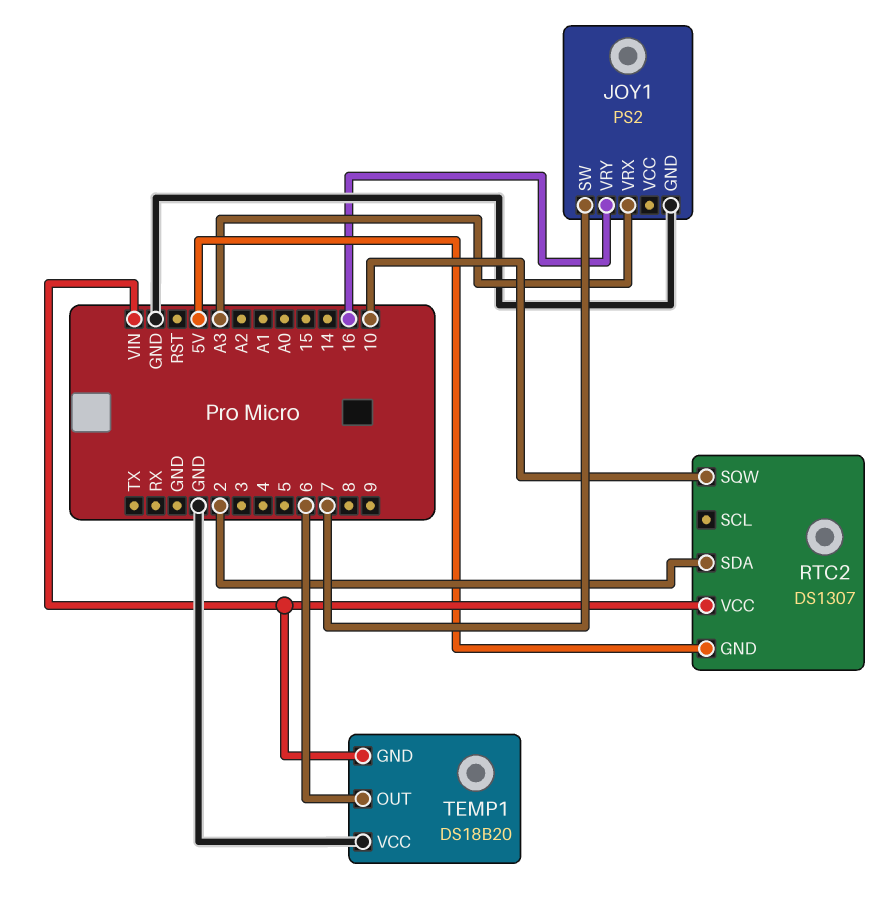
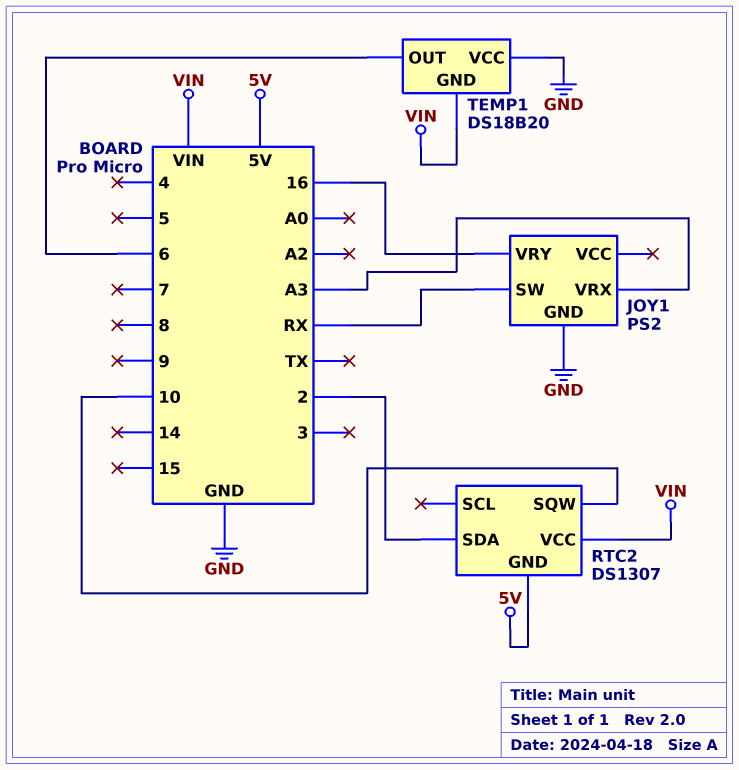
JOY1 pin SW: 7 -> RX

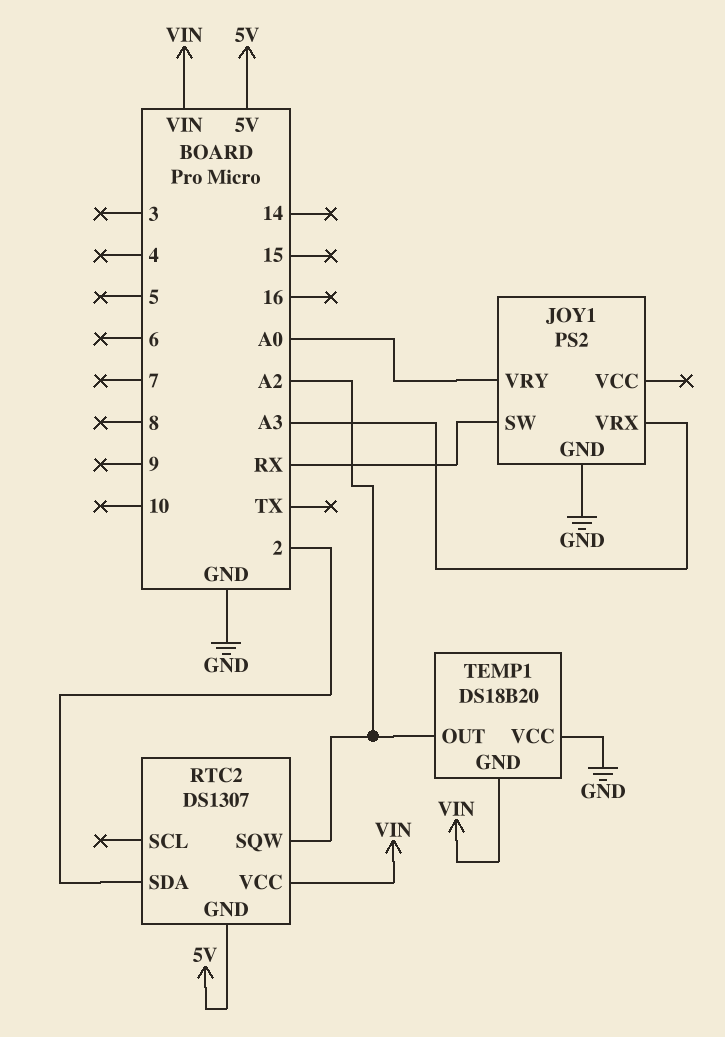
JOY1 pin VRY: 16 -> A0
RTC2 pin SQW: 10 -> A2
TEMP1 pin OUT: 6 -> A2

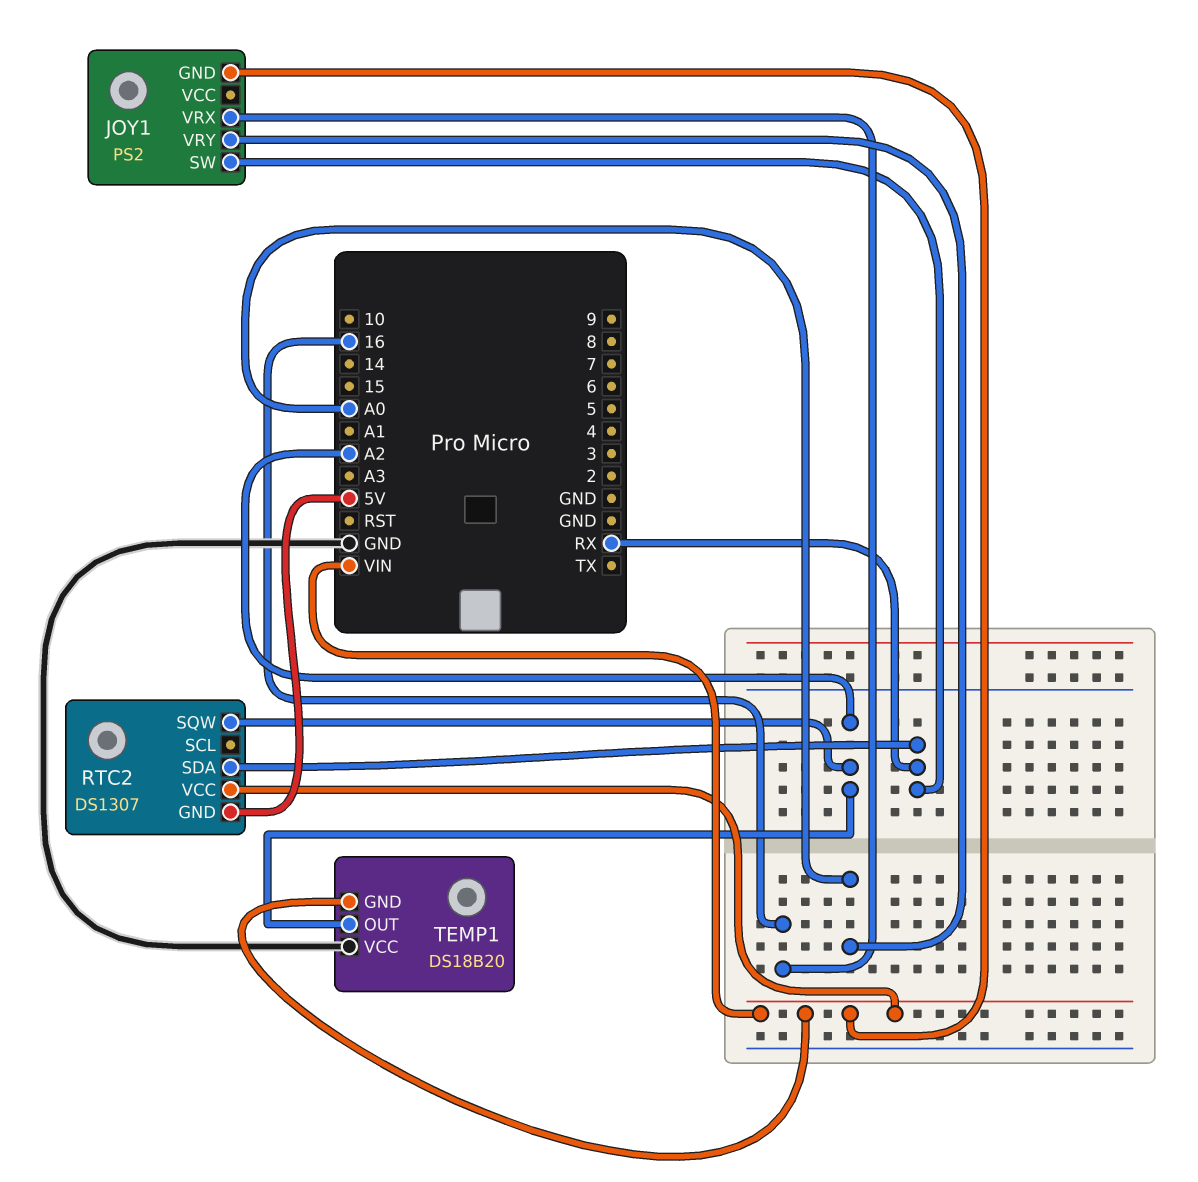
JOY1 pin GND: GND -> VIN
JOY1 pin VRX: A3 -> 16
RTC2 pin SDA: 2 -> RX

